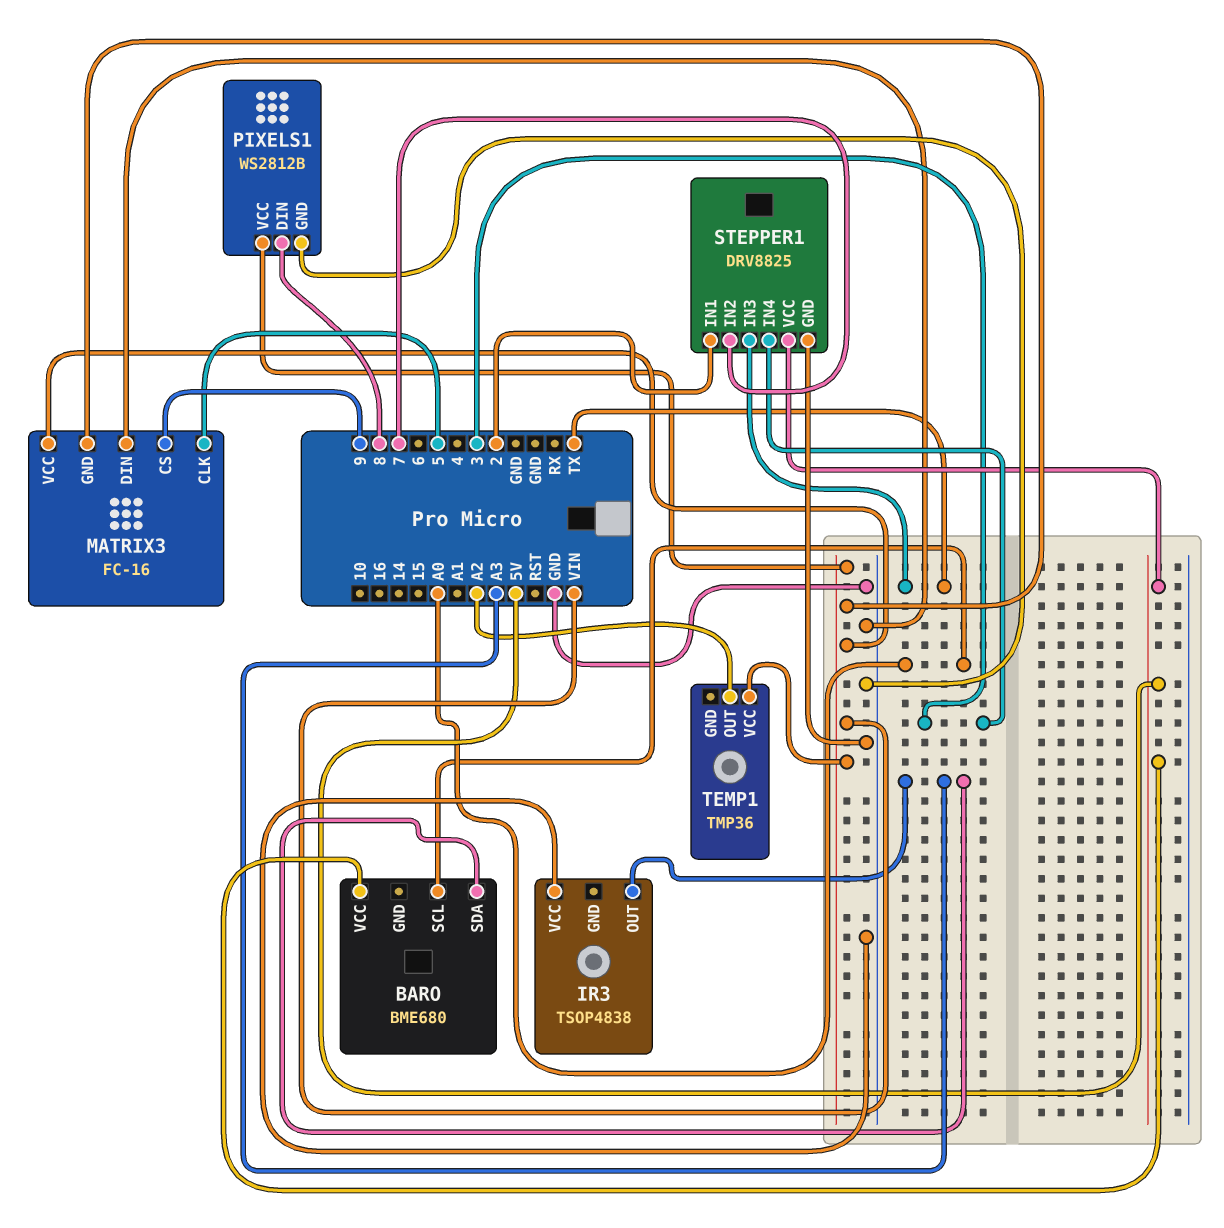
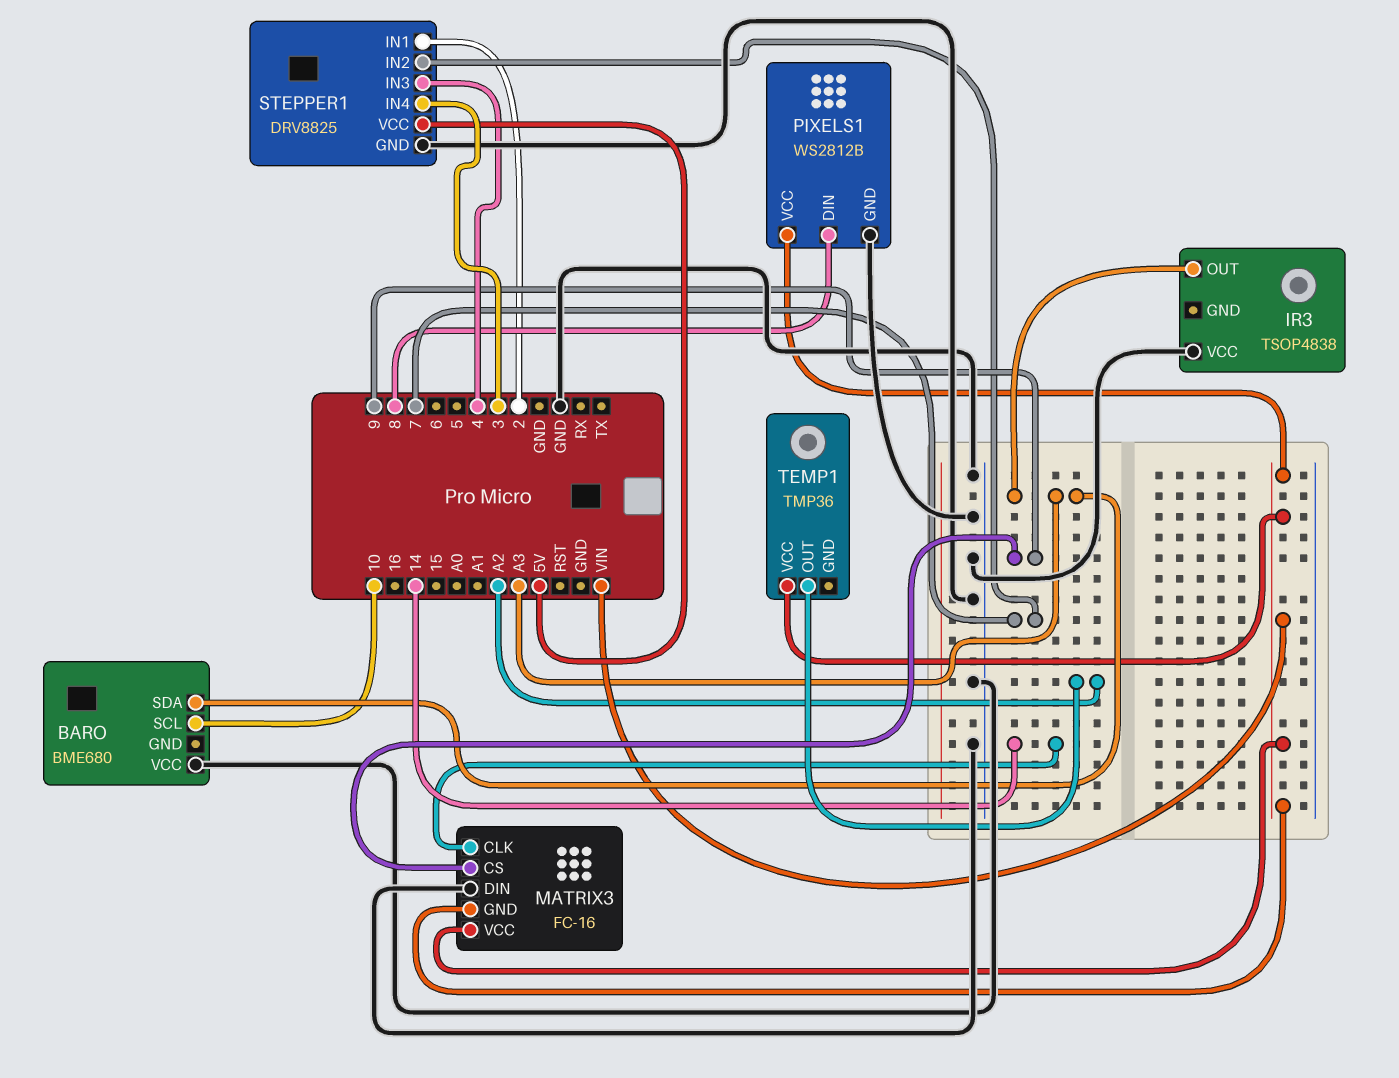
BARO pin SCL: A0 -> 10
BARO pin VCC: 5V -> GND
MATRIX3 pin CLK: 5 -> 14
STEPPER1 pin IN3: TX -> 4

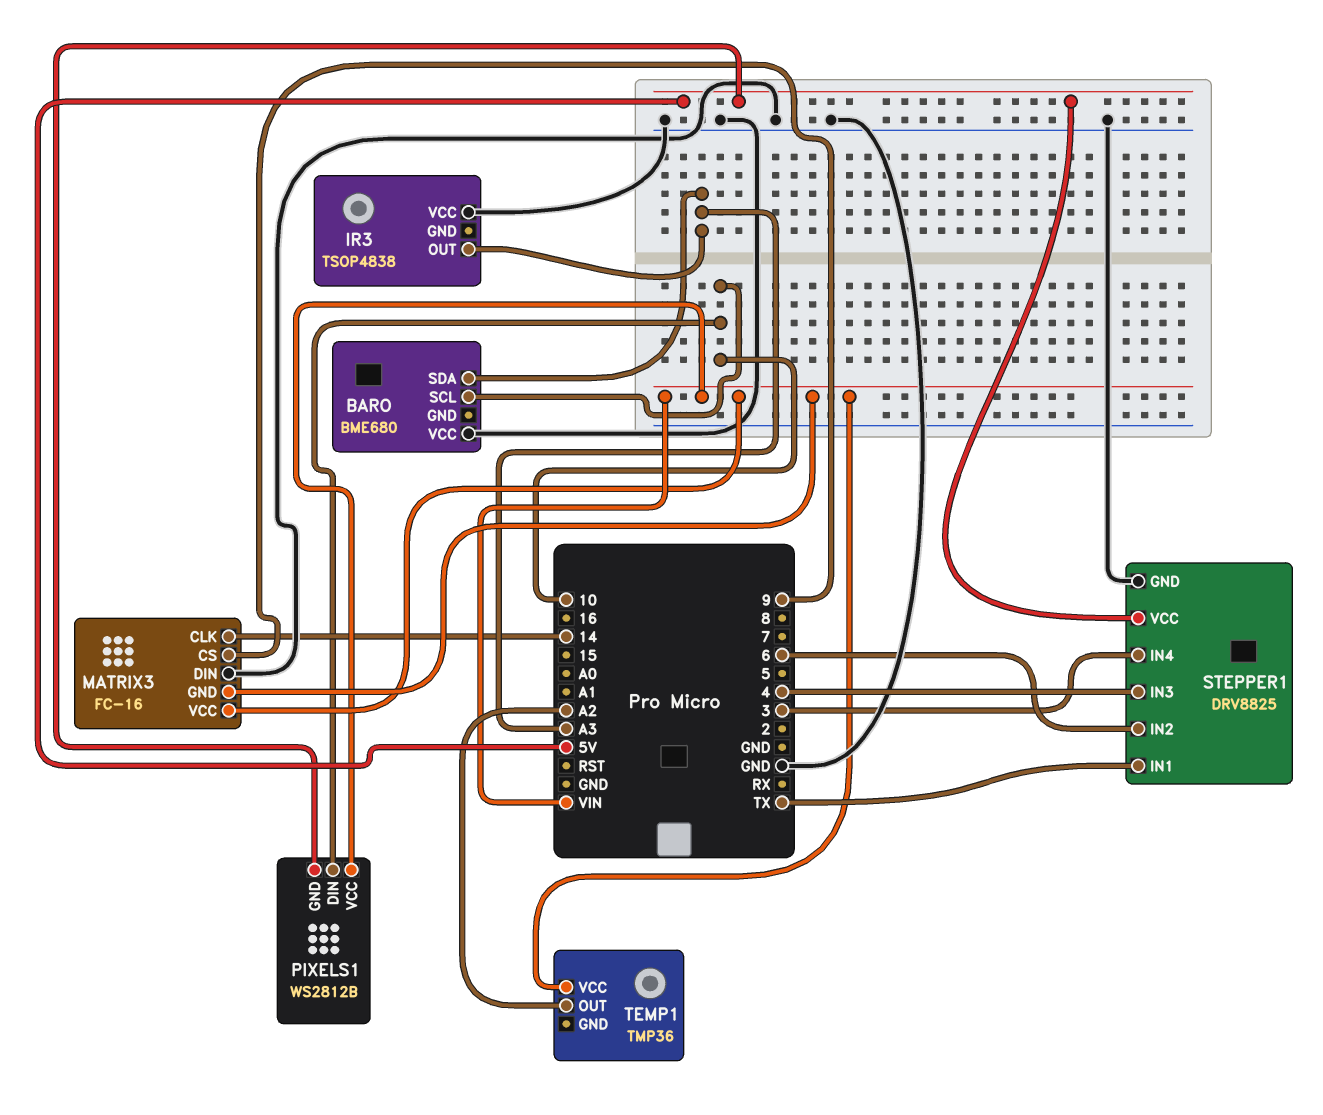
PIXELS1 pin DIN: 8 -> 10
PIXELS1 pin GND: GND -> 5V
STEPPER1 pin IN1: 2 -> TX
STEPPER1 pin IN2: 7 -> 6

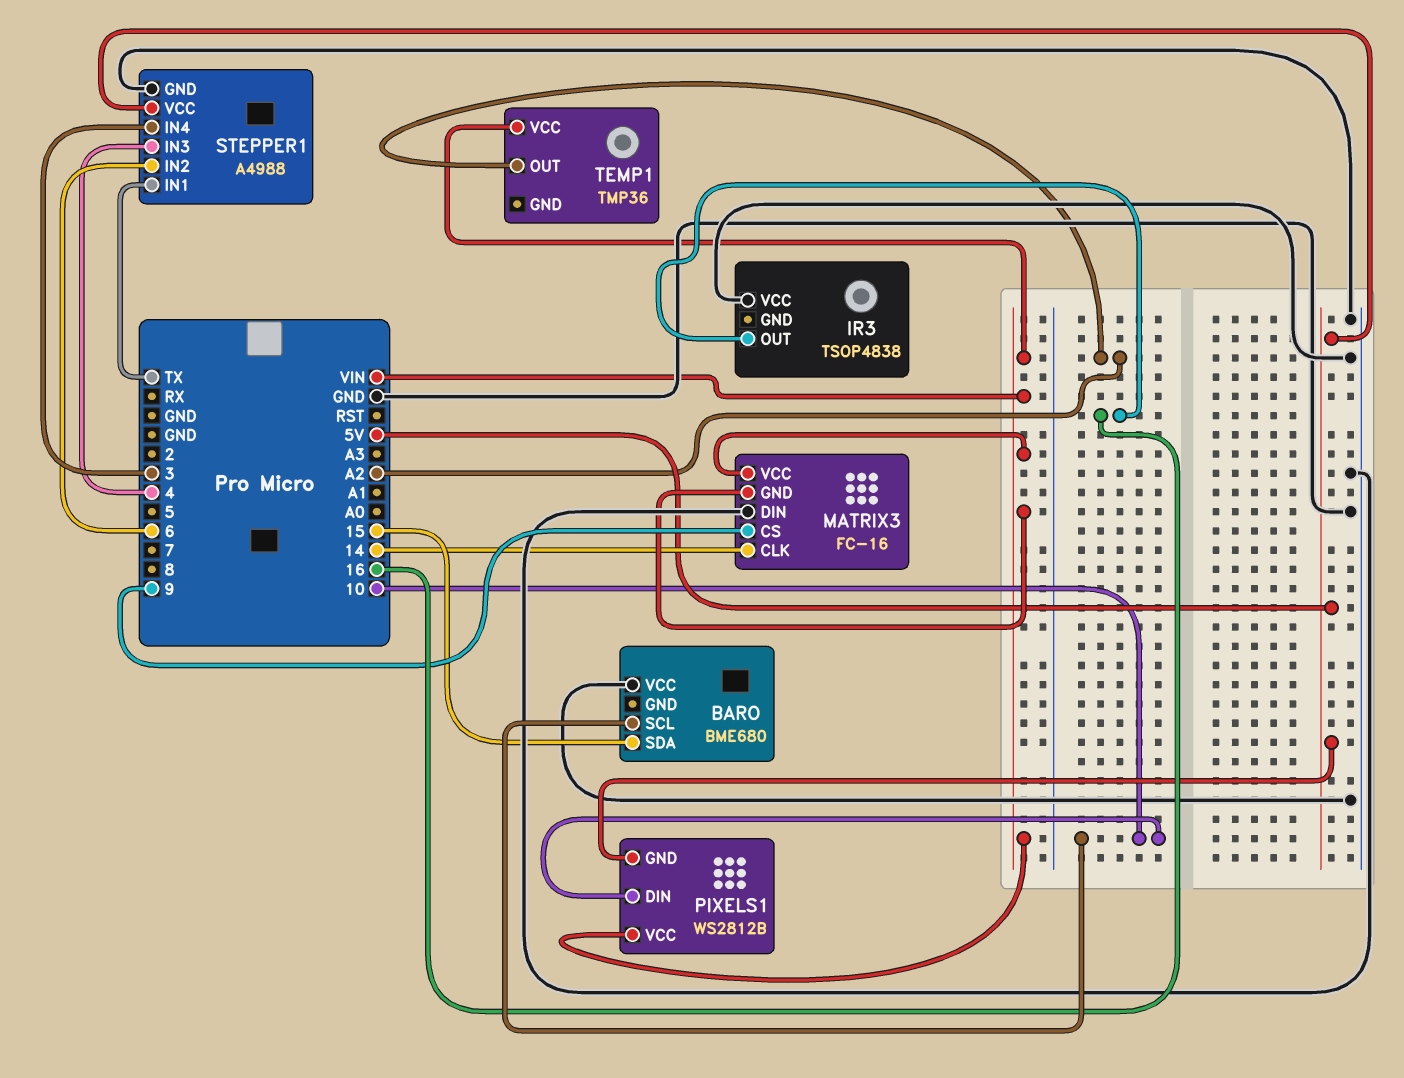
BARO pin SDA: A3 -> 15
IR3 pin OUT: A3 -> 16
STEPPER1: DRV8825 -> A4988

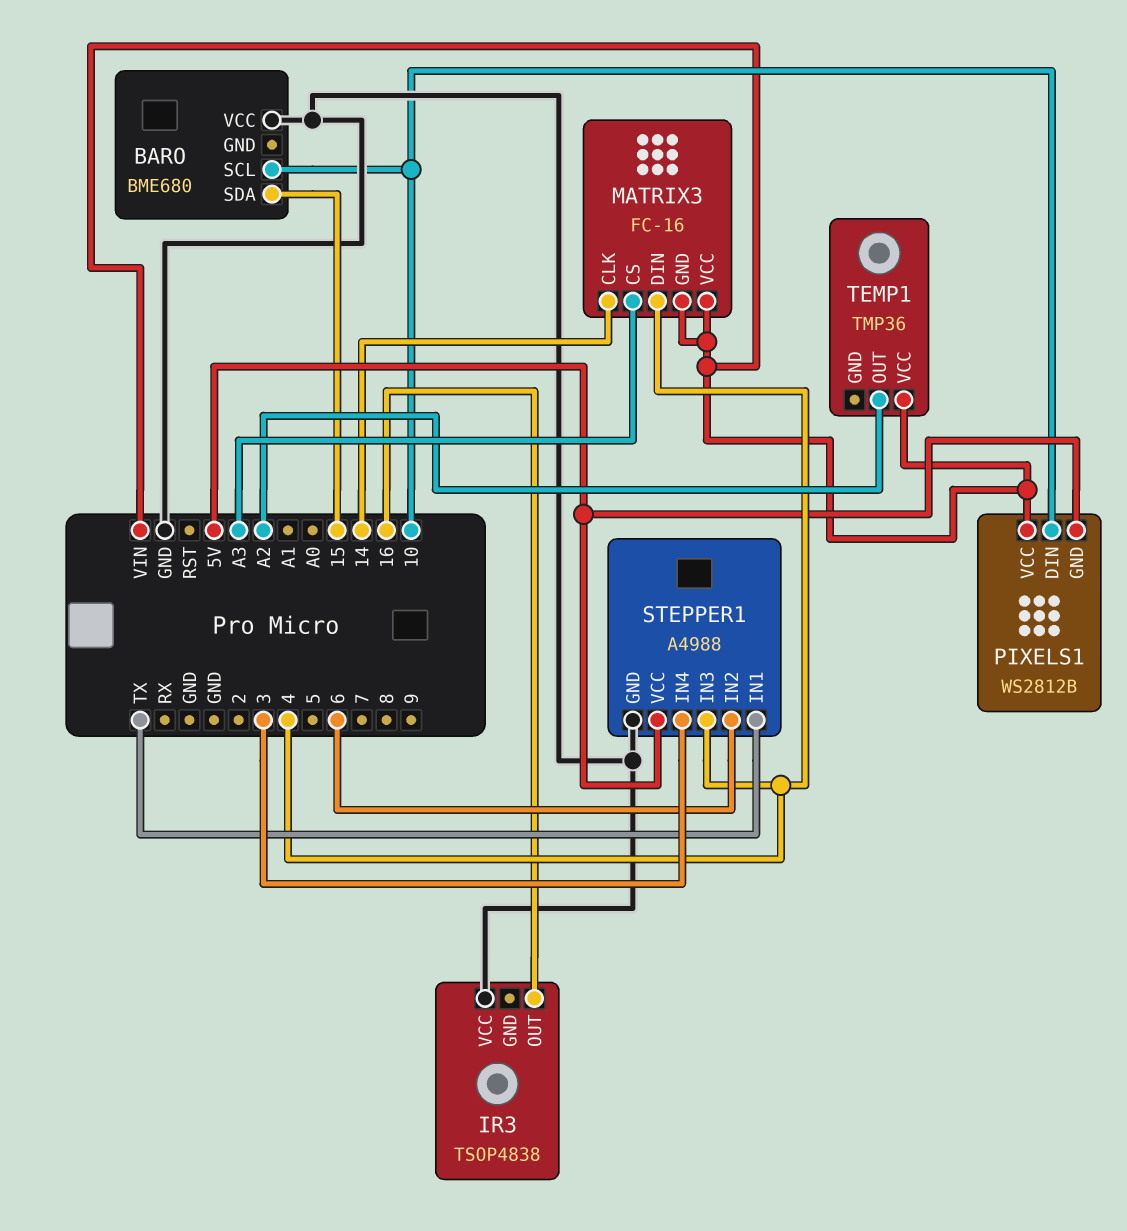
MATRIX3 pin CS: 9 -> A3
MATRIX3 pin DIN: GND -> 4

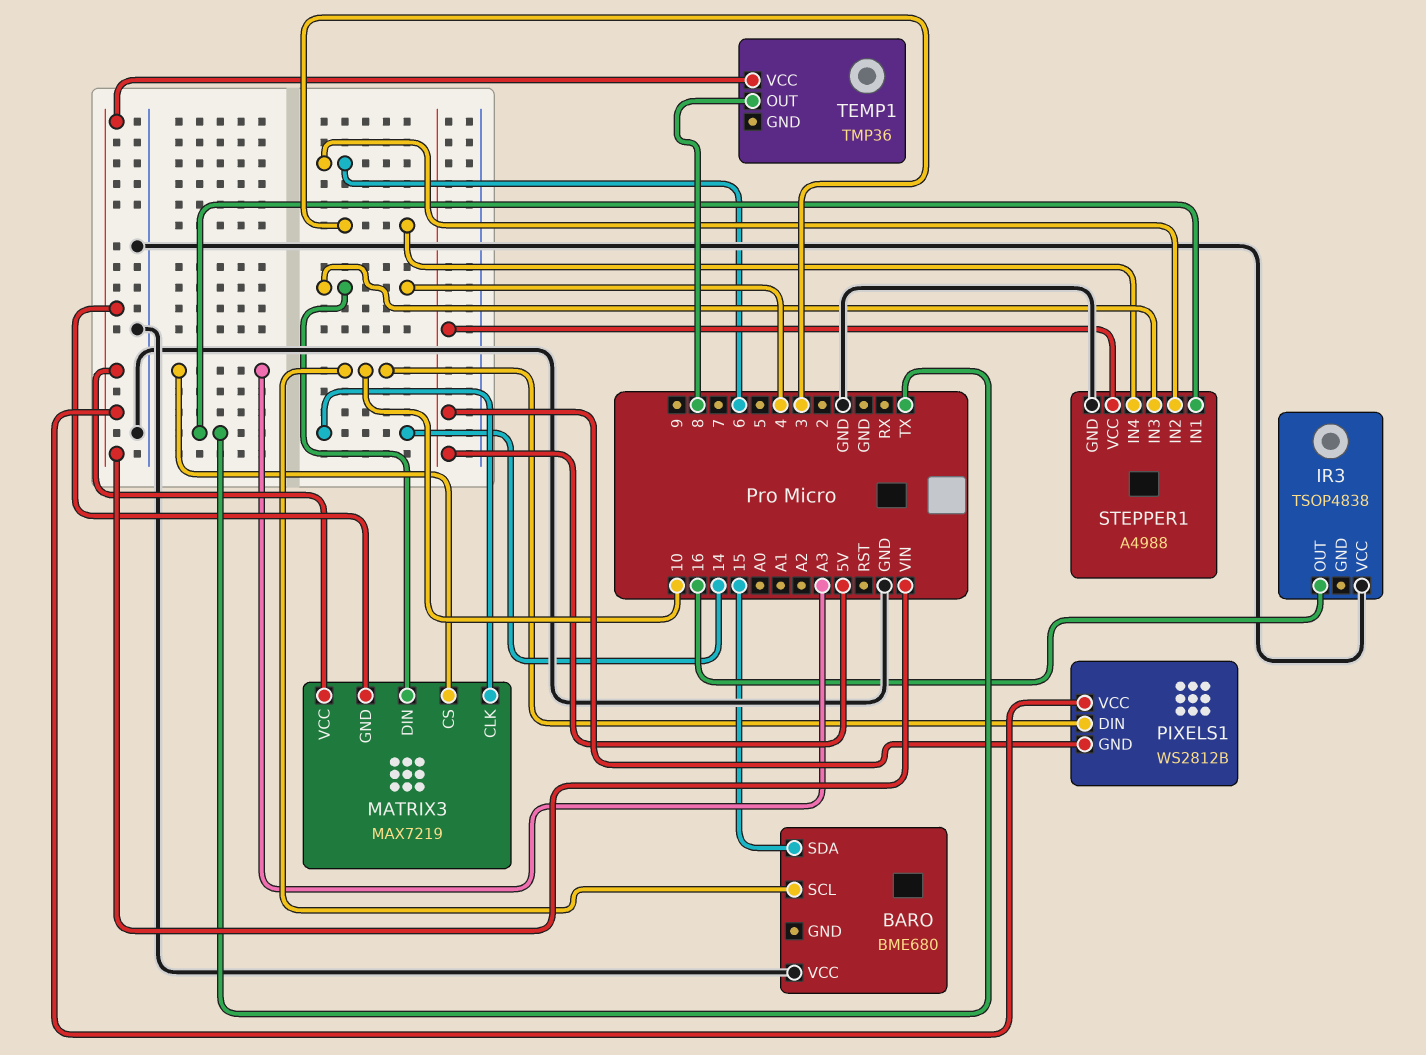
MATRIX3: FC-16 -> MAX7219
TEMP1 pin OUT: A2 -> 8

